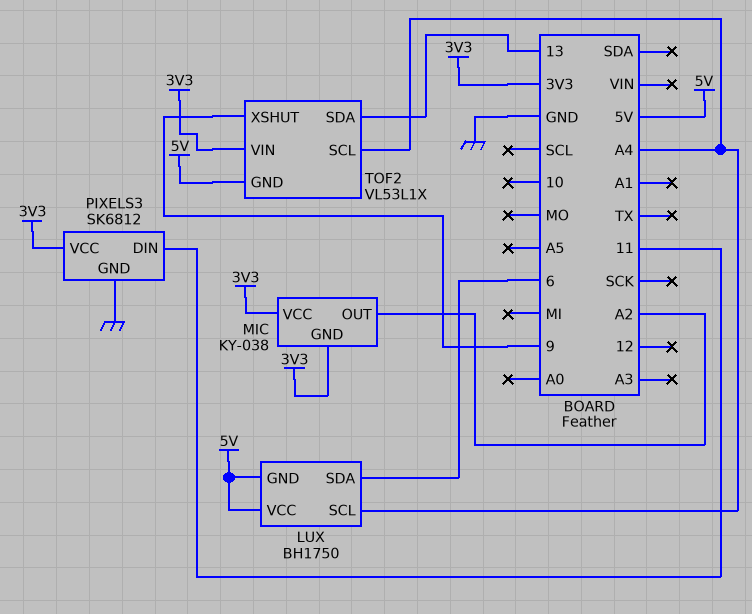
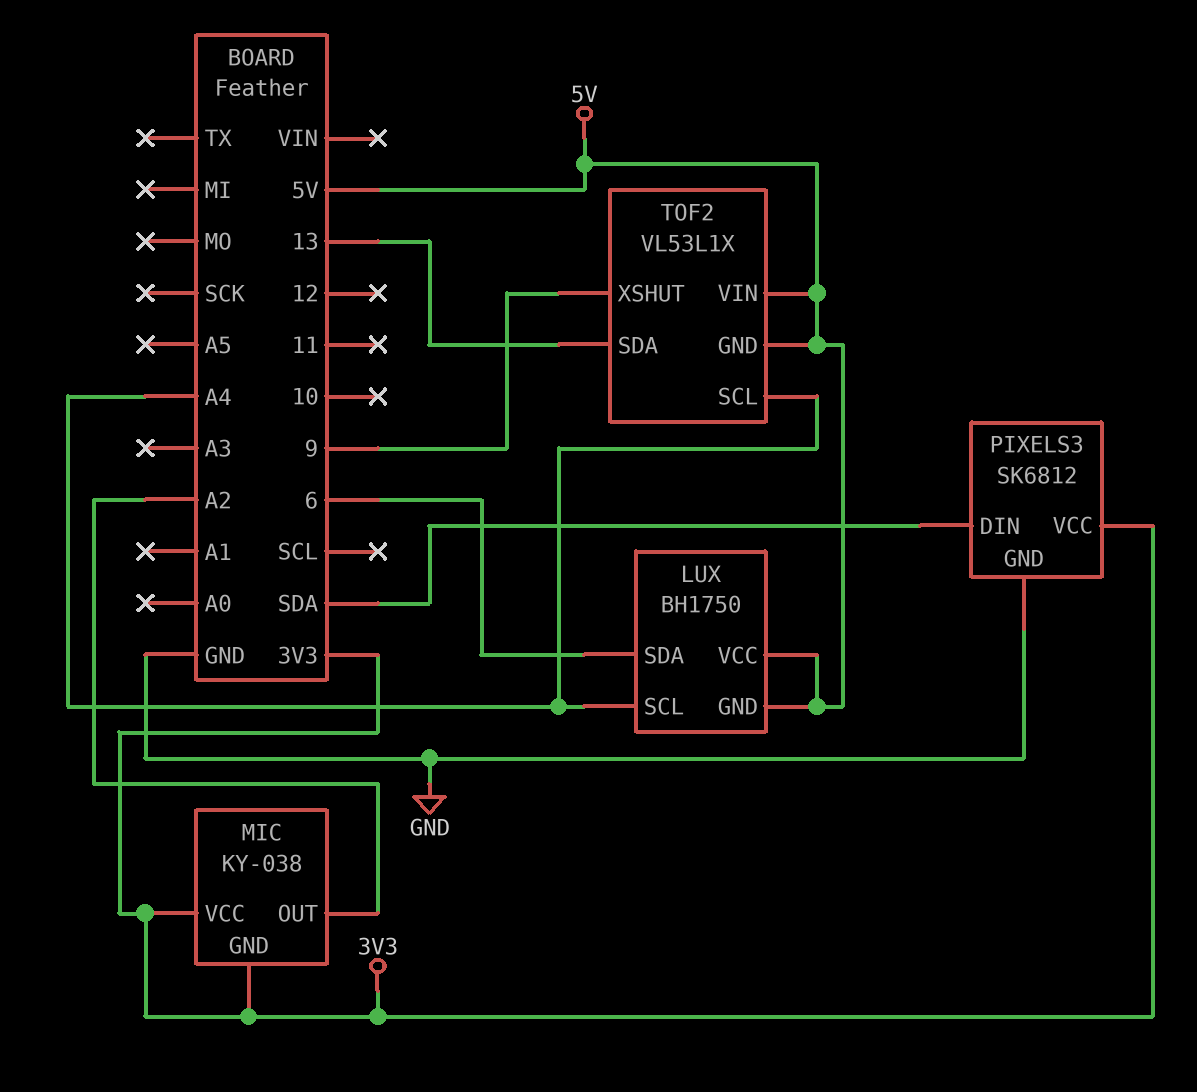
PIXELS3 pin DIN: 11 -> SDA
TOF2 pin VIN: 3V3 -> 5V

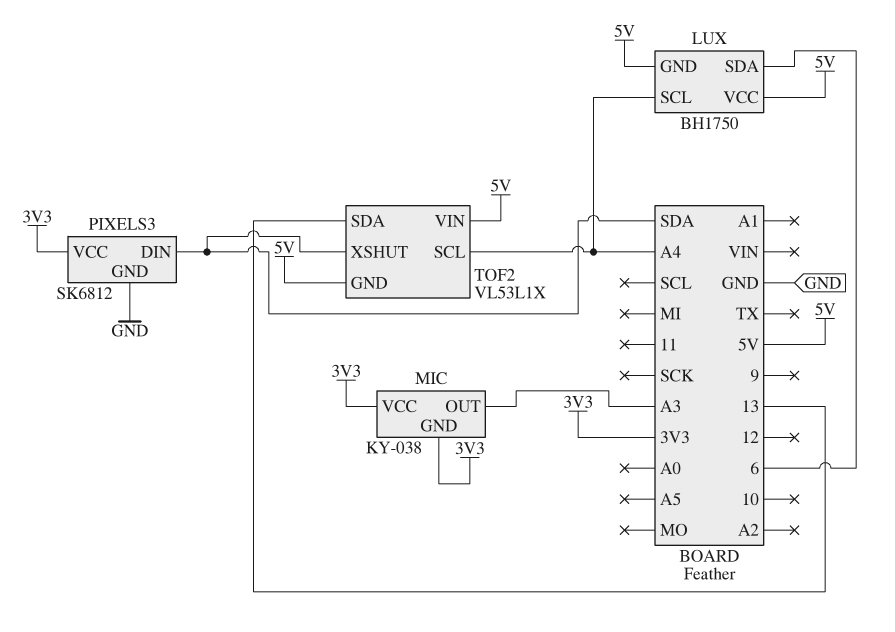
MIC pin OUT: A2 -> A3
TOF2 pin XSHUT: 9 -> SDA

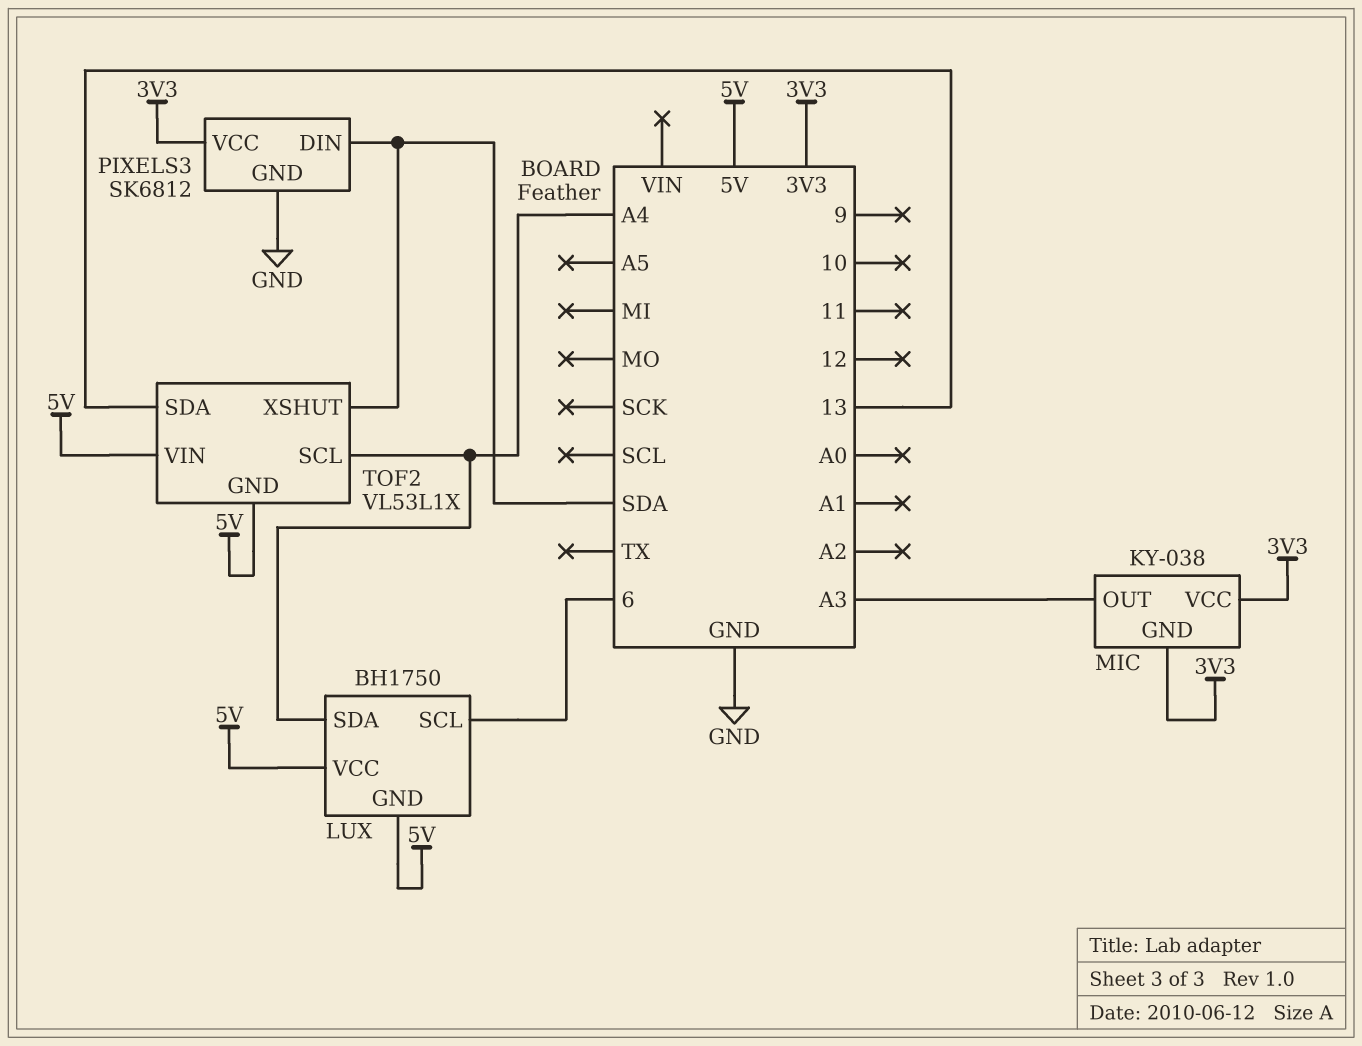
LUX pin SCL: A4 -> 6
LUX pin SDA: 6 -> A4

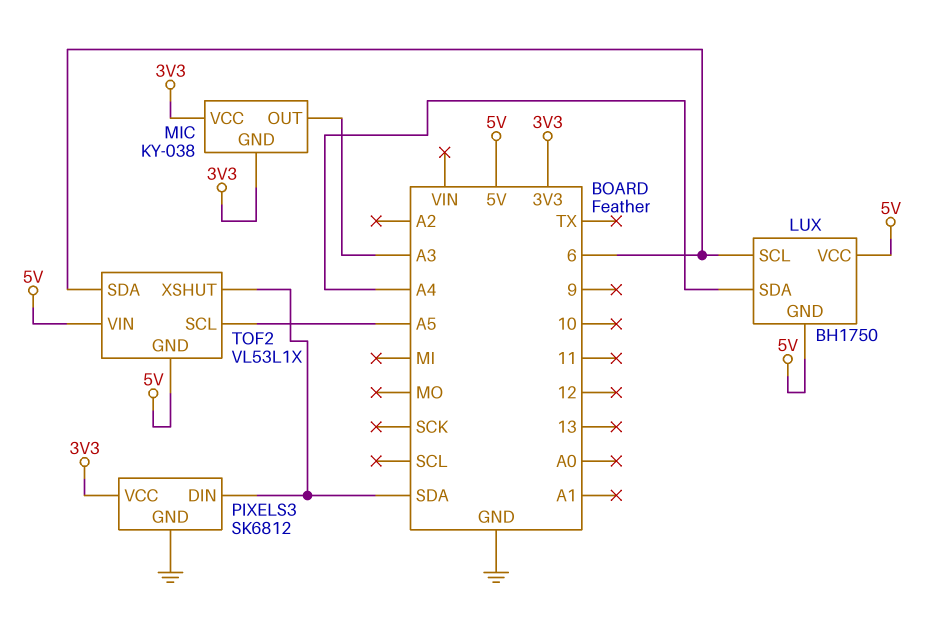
TOF2 pin SCL: A4 -> A5
TOF2 pin SDA: 13 -> 6

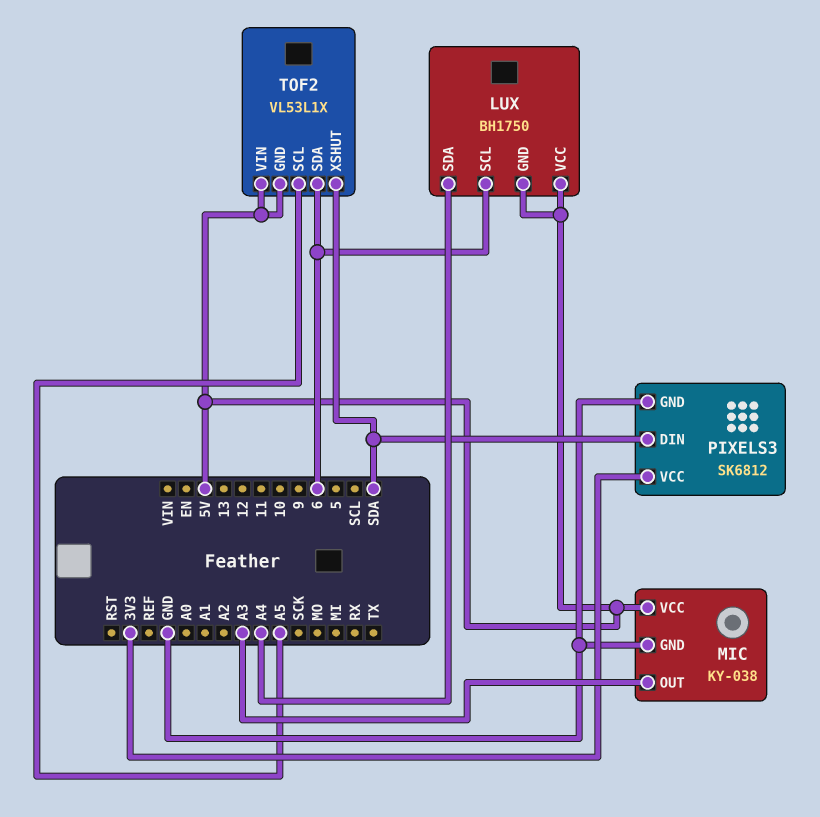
MIC pin GND: 3V3 -> GND
MIC pin VCC: 3V3 -> 5V

